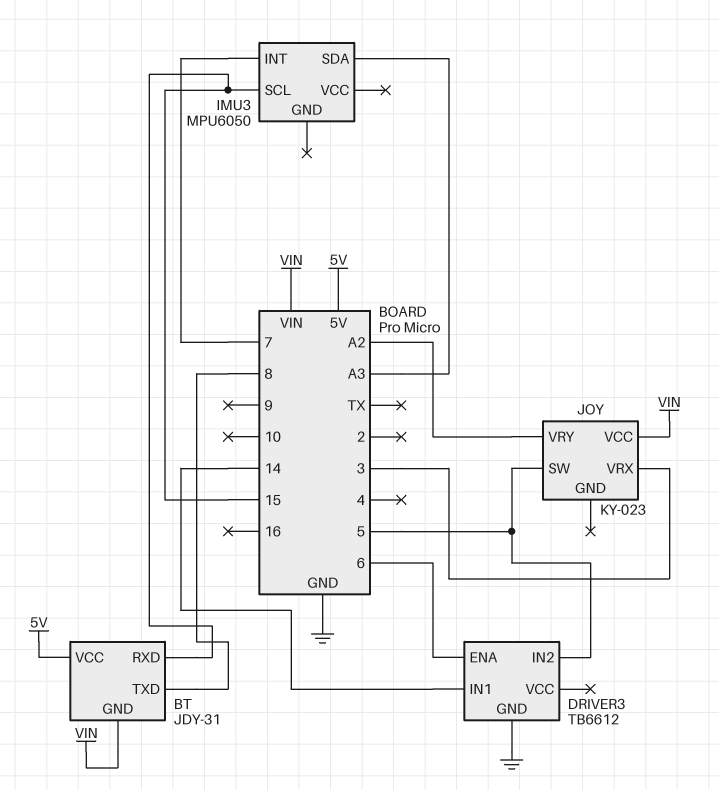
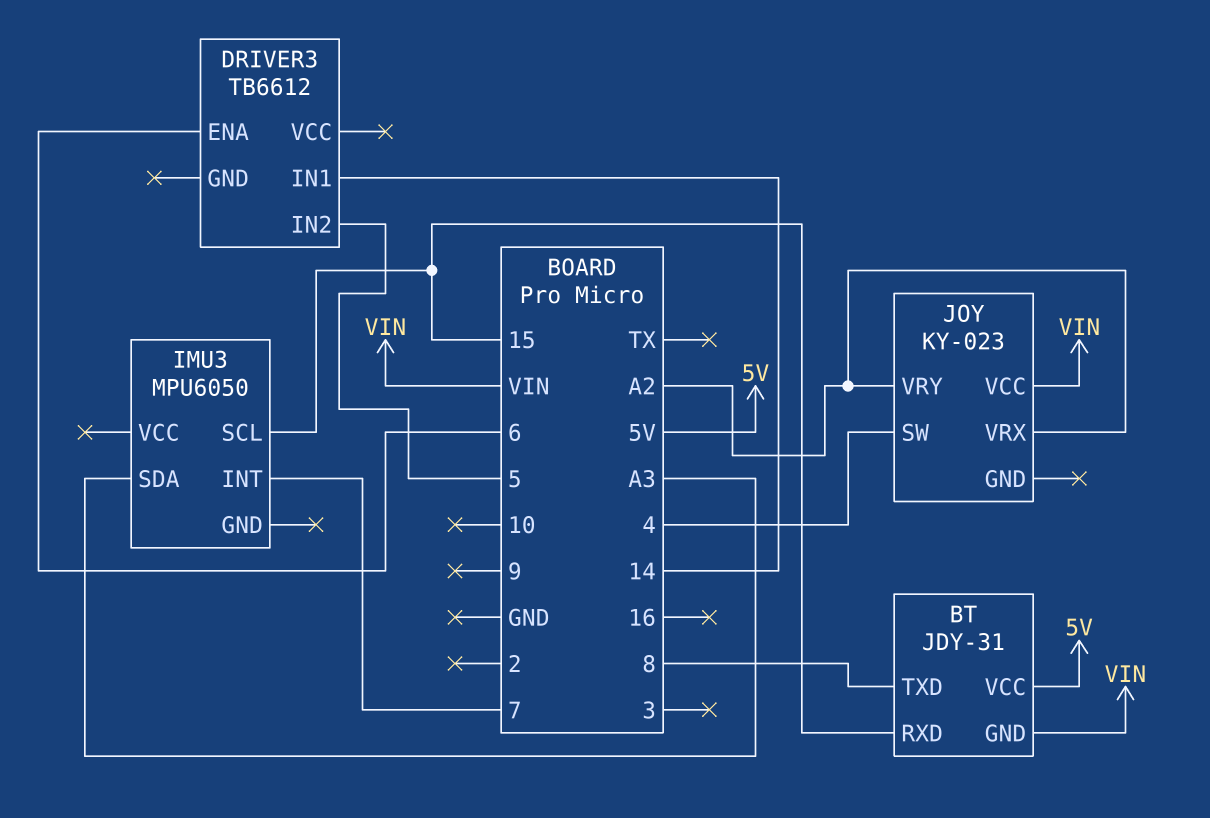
DRIVER3 pin GND: GND -> none
JOY pin SW: 5 -> 4
JOY pin VRX: 3 -> A2

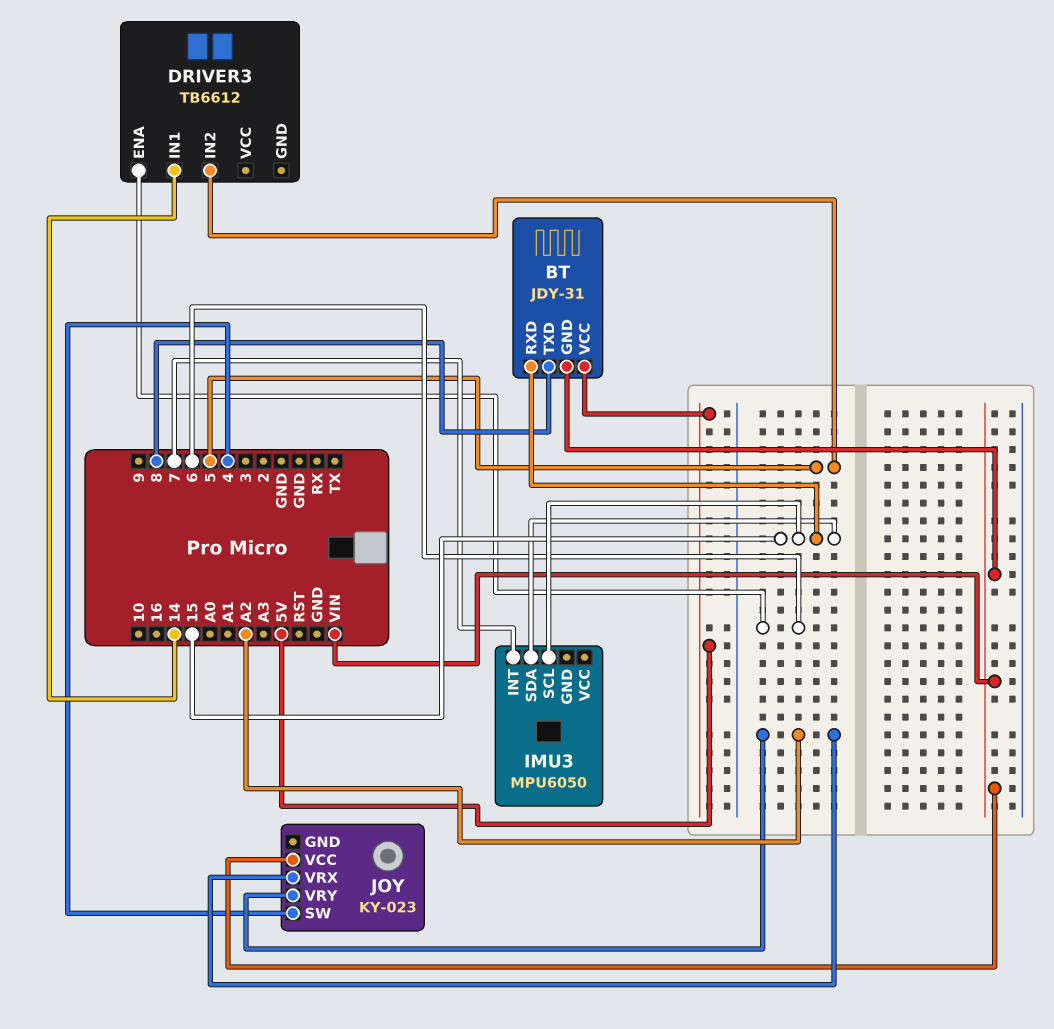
IMU3 pin SDA: A3 -> 15

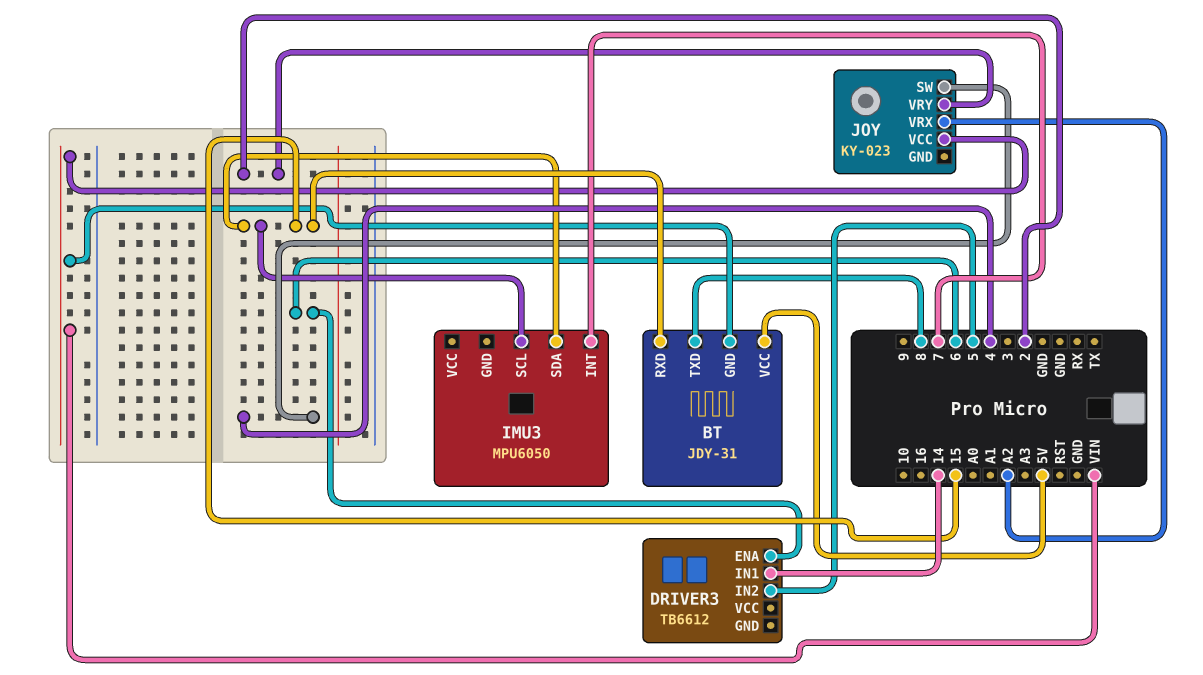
JOY pin VRY: A2 -> 2

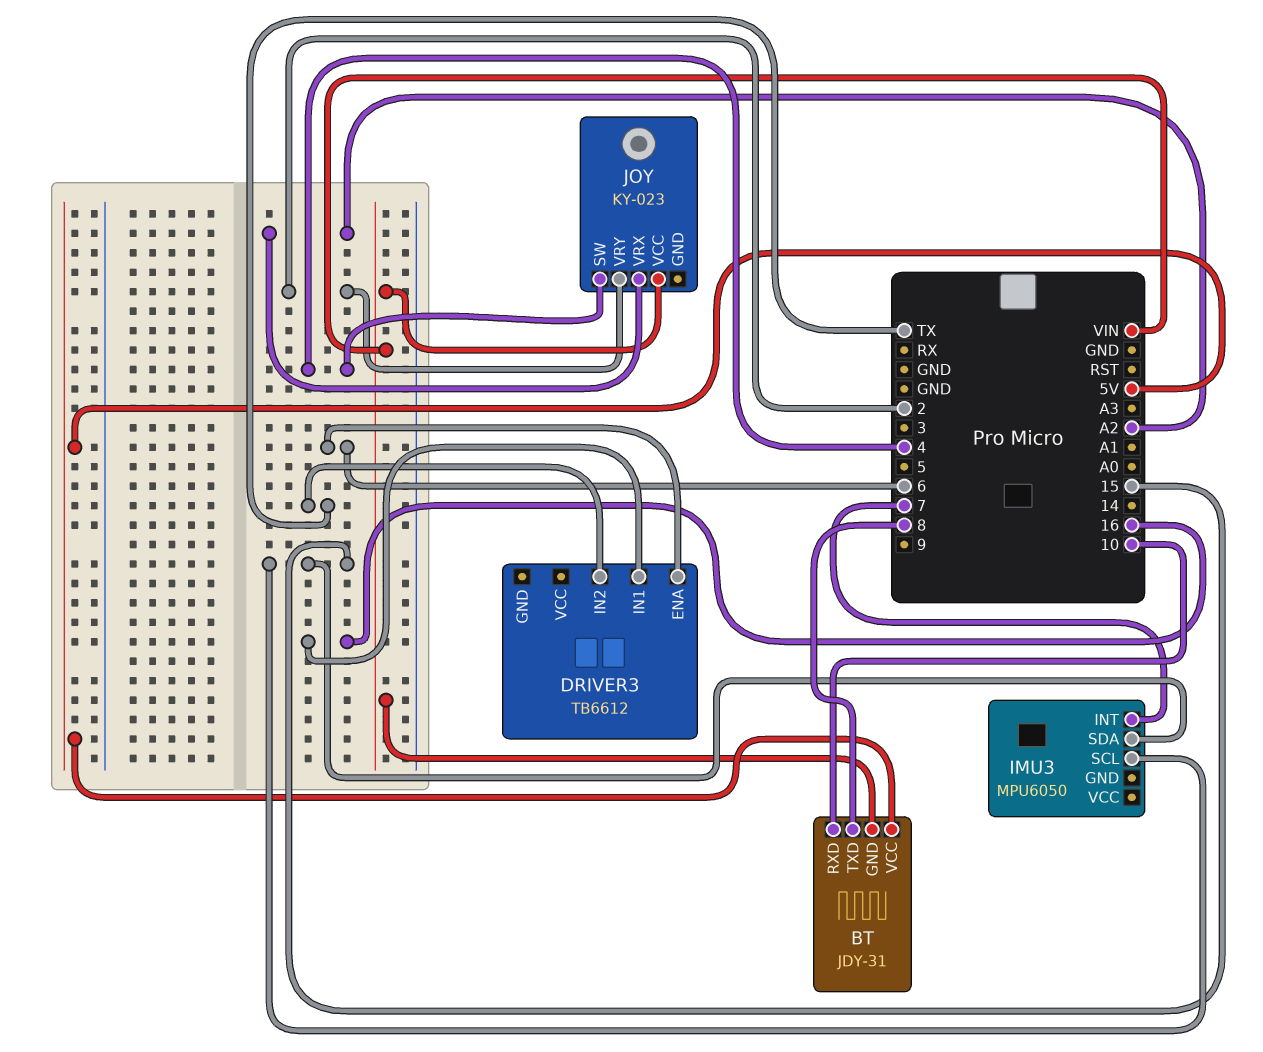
BT pin RXD: 15 -> 10
DRIVER3 pin IN1: 14 -> 16
DRIVER3 pin IN2: 5 -> TX

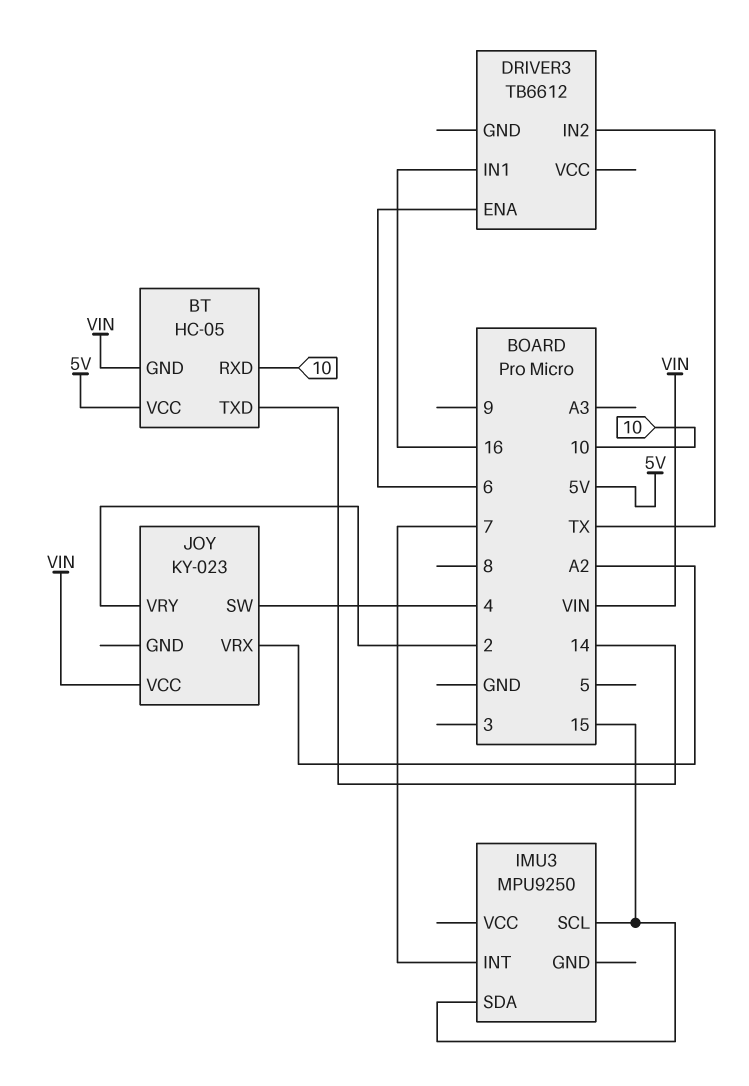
BT: JDY-31 -> HC-05
BT pin TXD: 8 -> 14
IMU3: MPU6050 -> MPU9250

